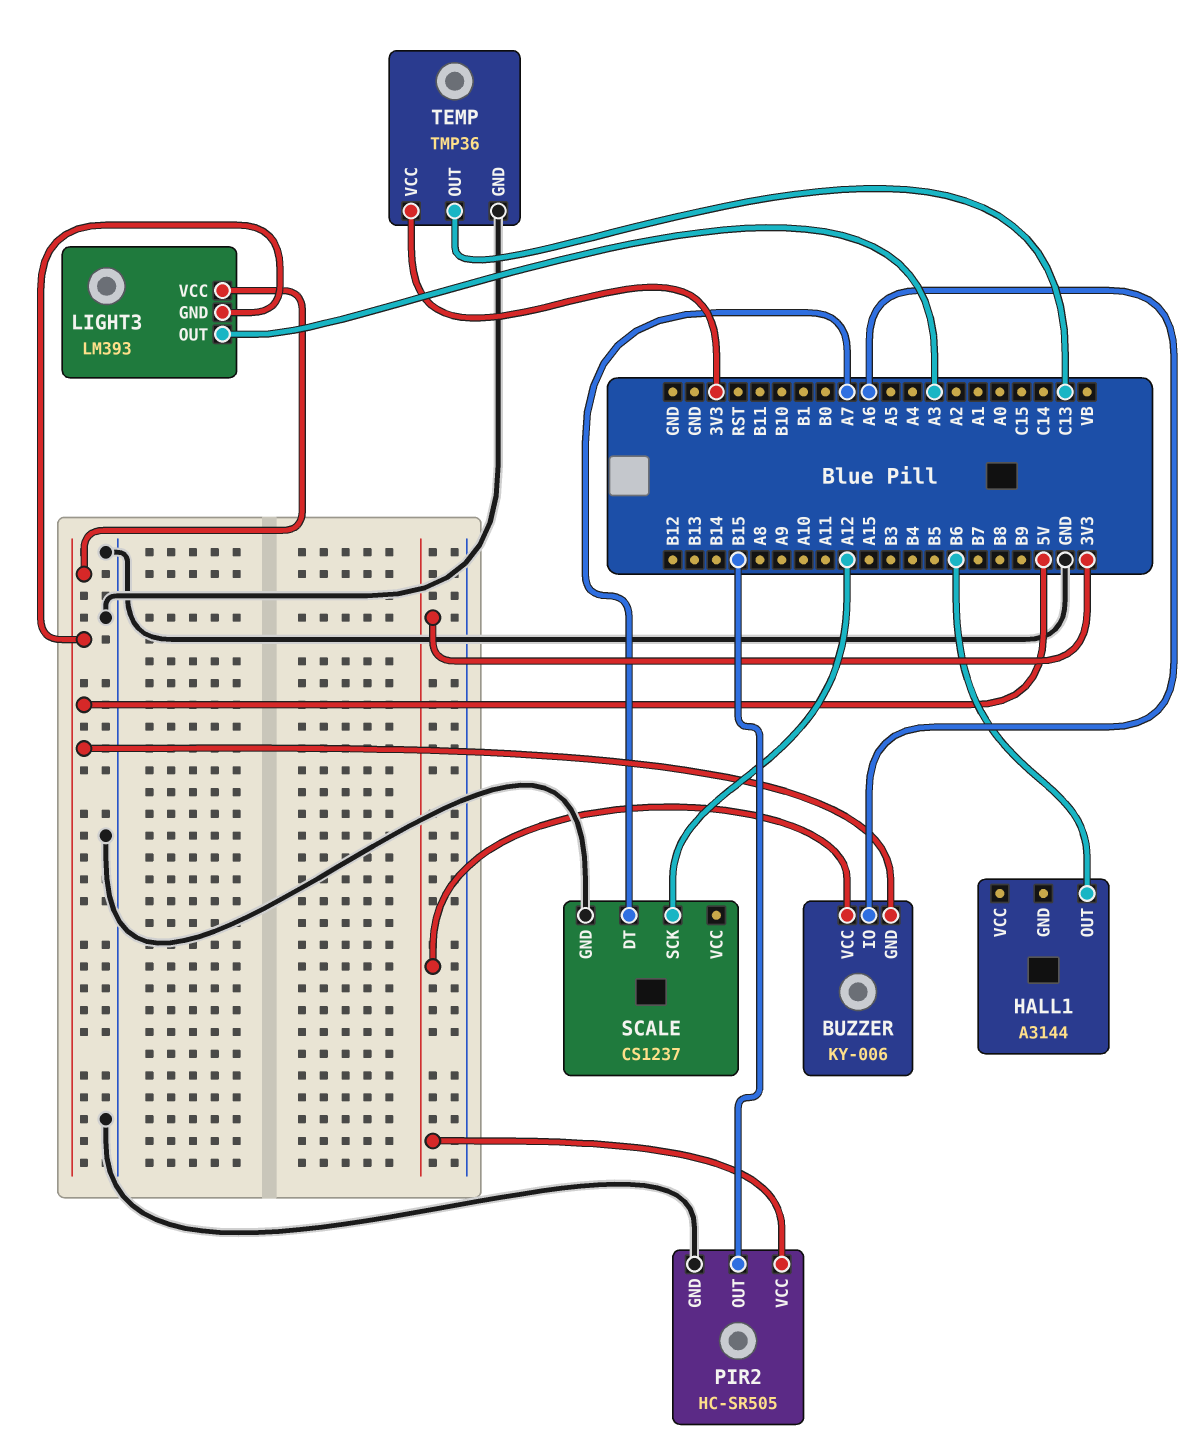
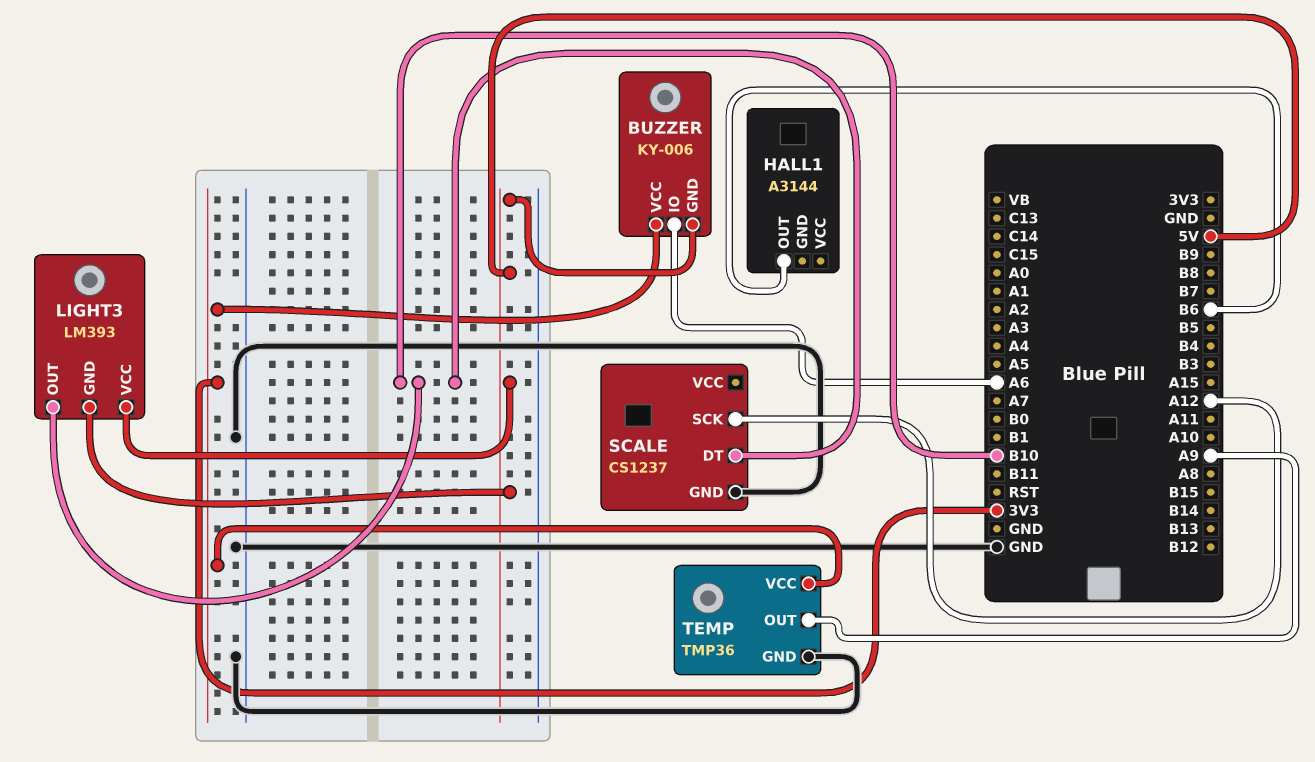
LIGHT3 pin OUT: A3 -> B10
PIR2: HC-SR505 -> none
PIR2 pin GND: GND -> none
PIR2 pin OUT: B15 -> none
PIR2 pin VCC: 3V3 -> none
SCALE pin DT: A7 -> B10
TEMP pin OUT: C13 -> A9

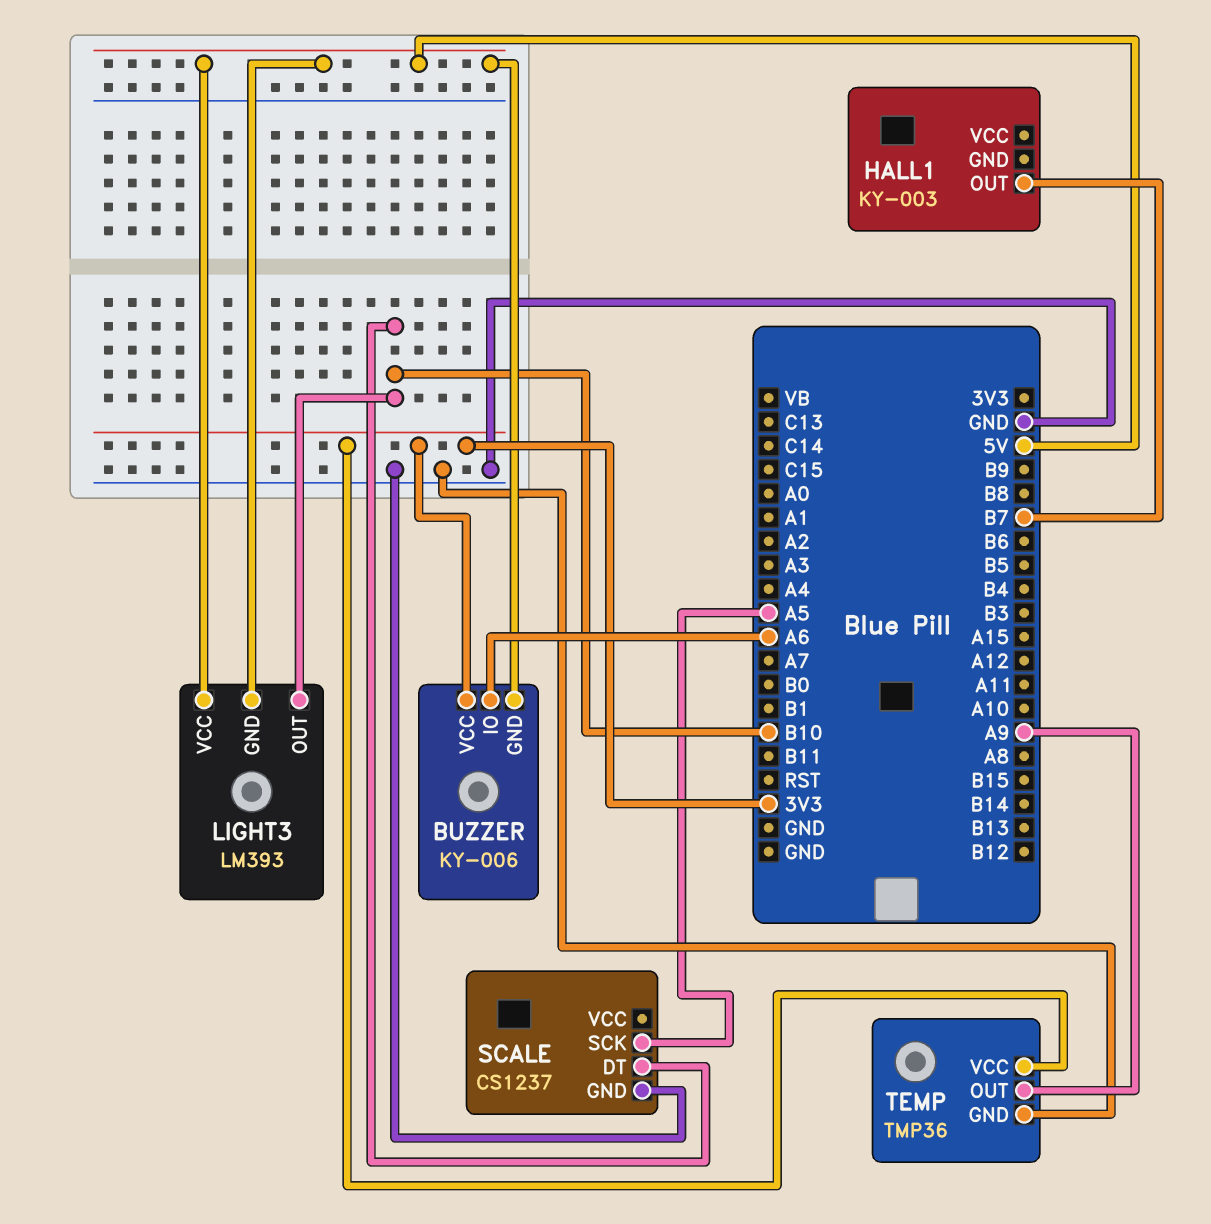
HALL1: A3144 -> KY-003
HALL1 pin OUT: B6 -> B7
SCALE pin SCK: A12 -> A5

